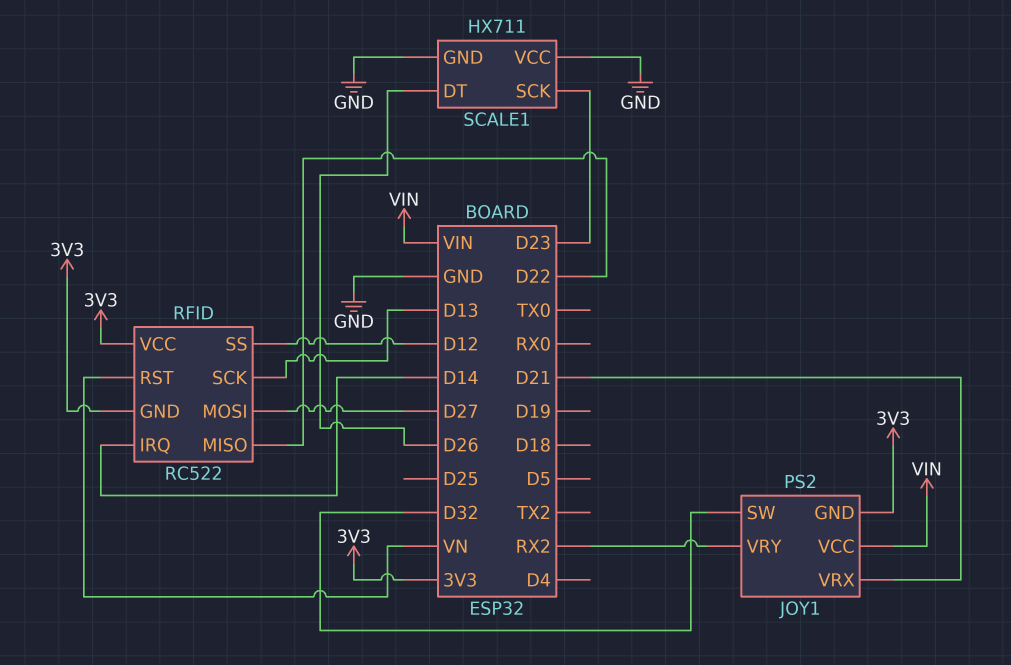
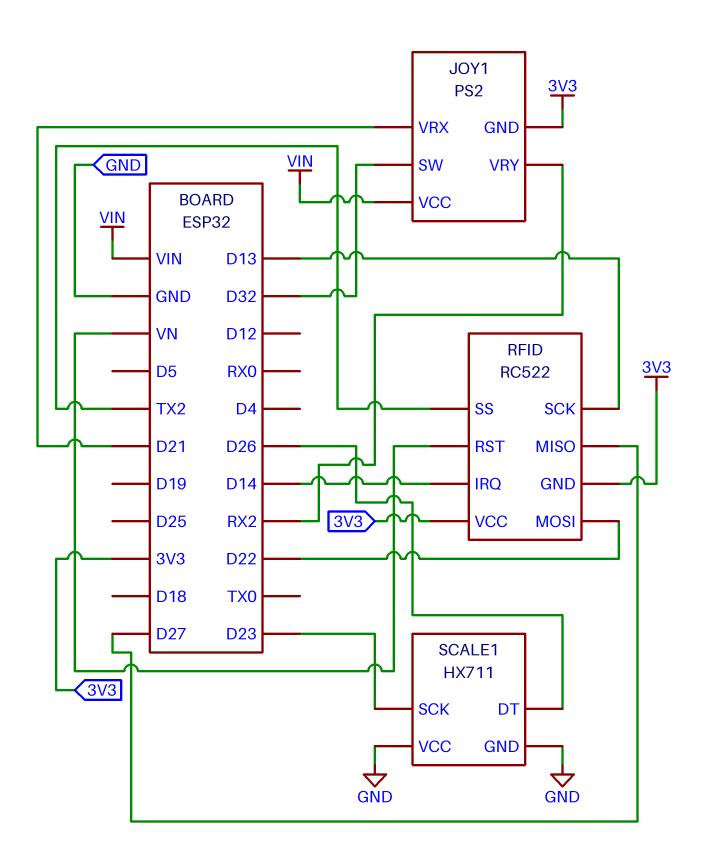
RFID pin MISO: D22 -> D27
RFID pin MOSI: D27 -> D22
RFID pin SS: D12 -> TX2

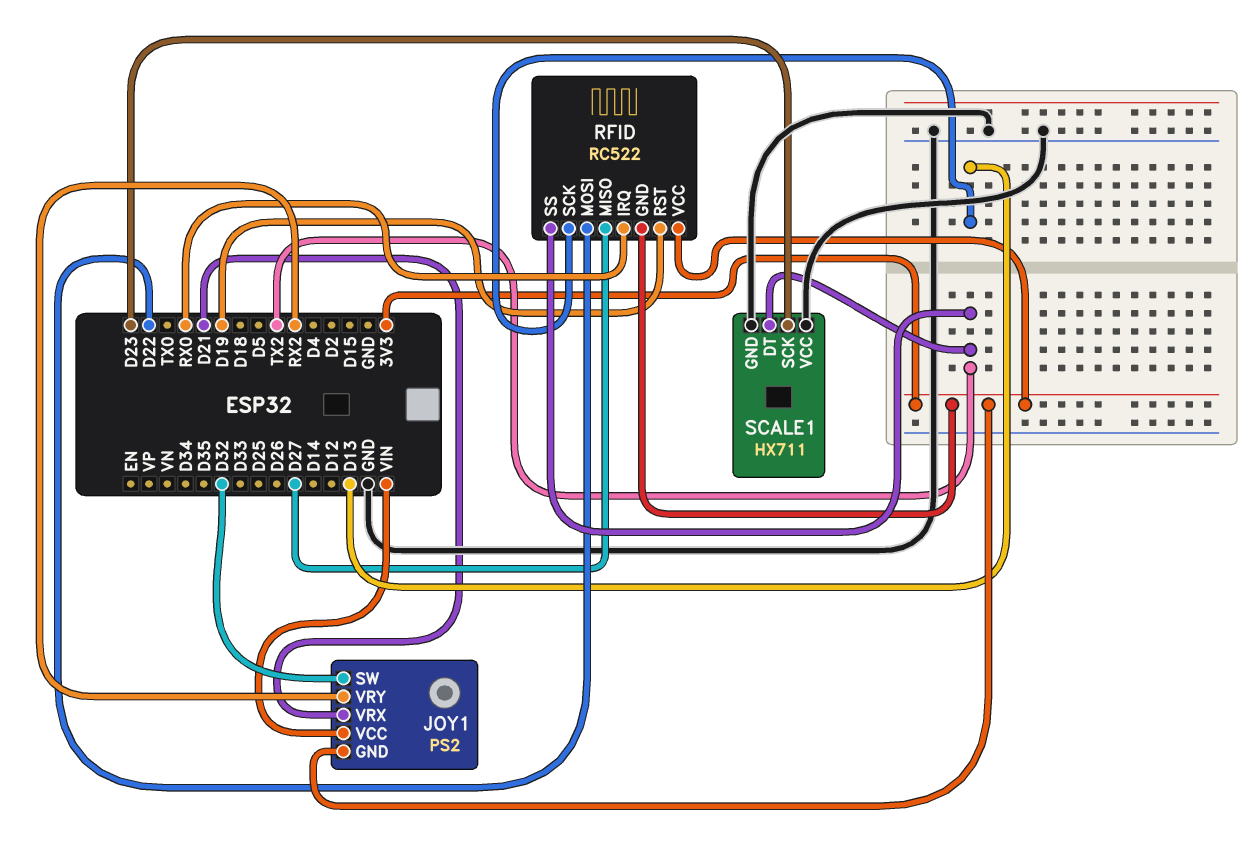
RFID pin IRQ: D14 -> RX0
RFID pin RST: VN -> D19
SCALE1 pin DT: D26 -> TX2

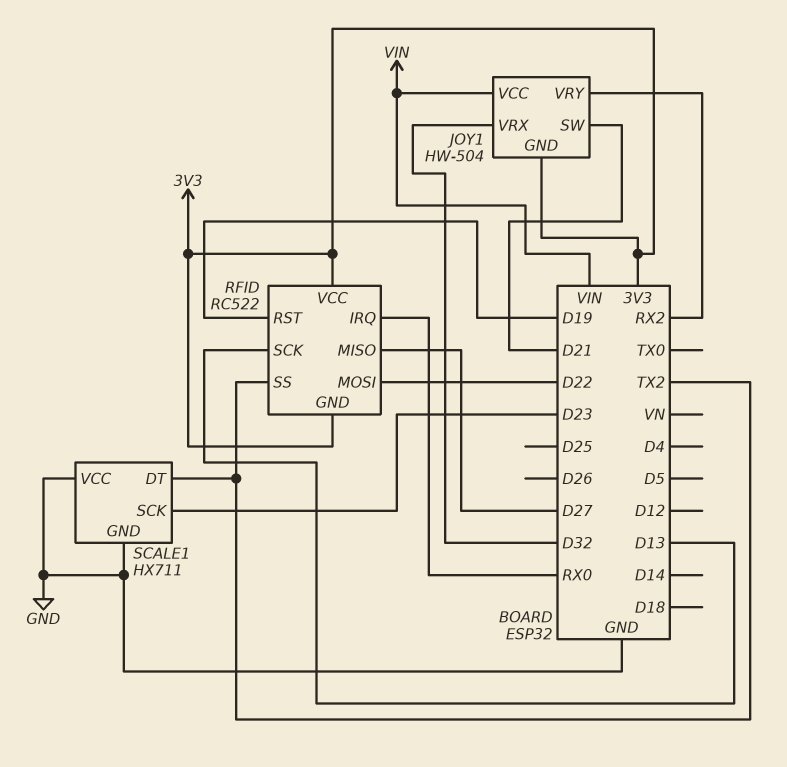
JOY1: PS2 -> HW-504
JOY1 pin SW: D32 -> D21
JOY1 pin VRX: D21 -> D32

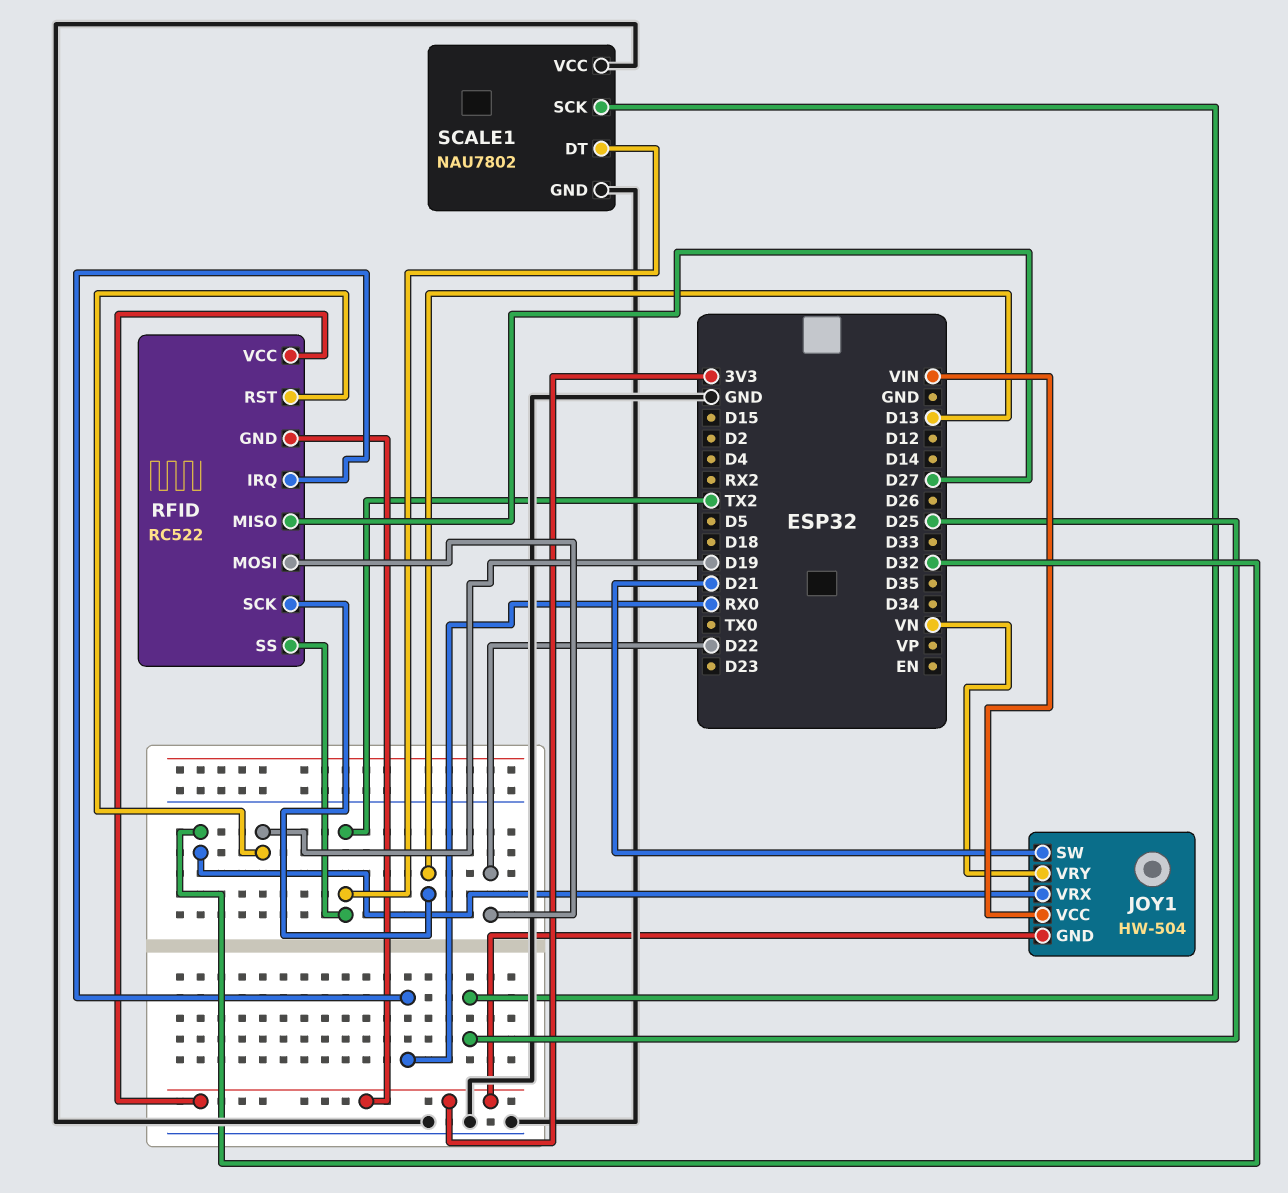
JOY1 pin VRY: RX2 -> VN
SCALE1: HX711 -> NAU7802
SCALE1 pin SCK: D23 -> D25

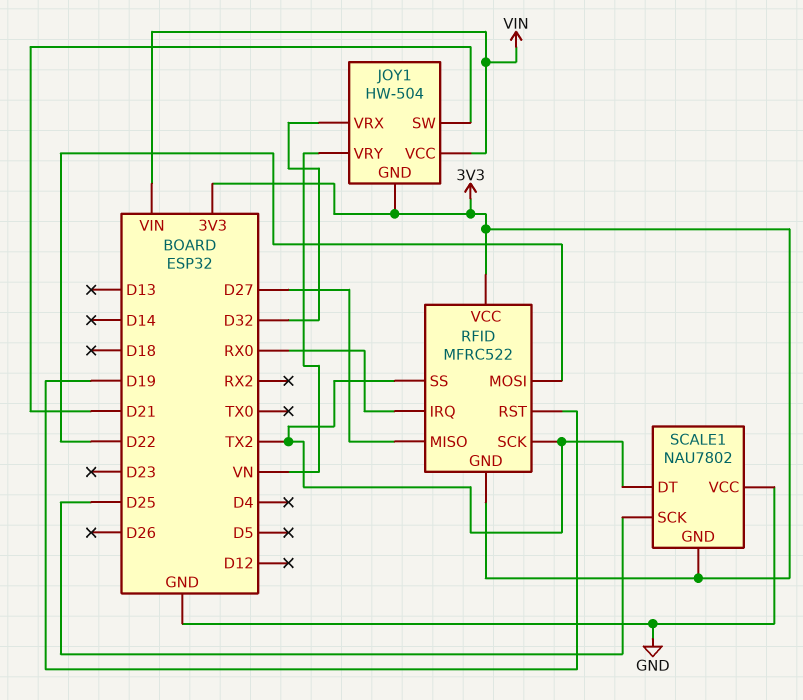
RFID: RC522 -> MFRC522
RFID pin SCK: D13 -> TX2
SCALE1 pin GND: GND -> 3V3

